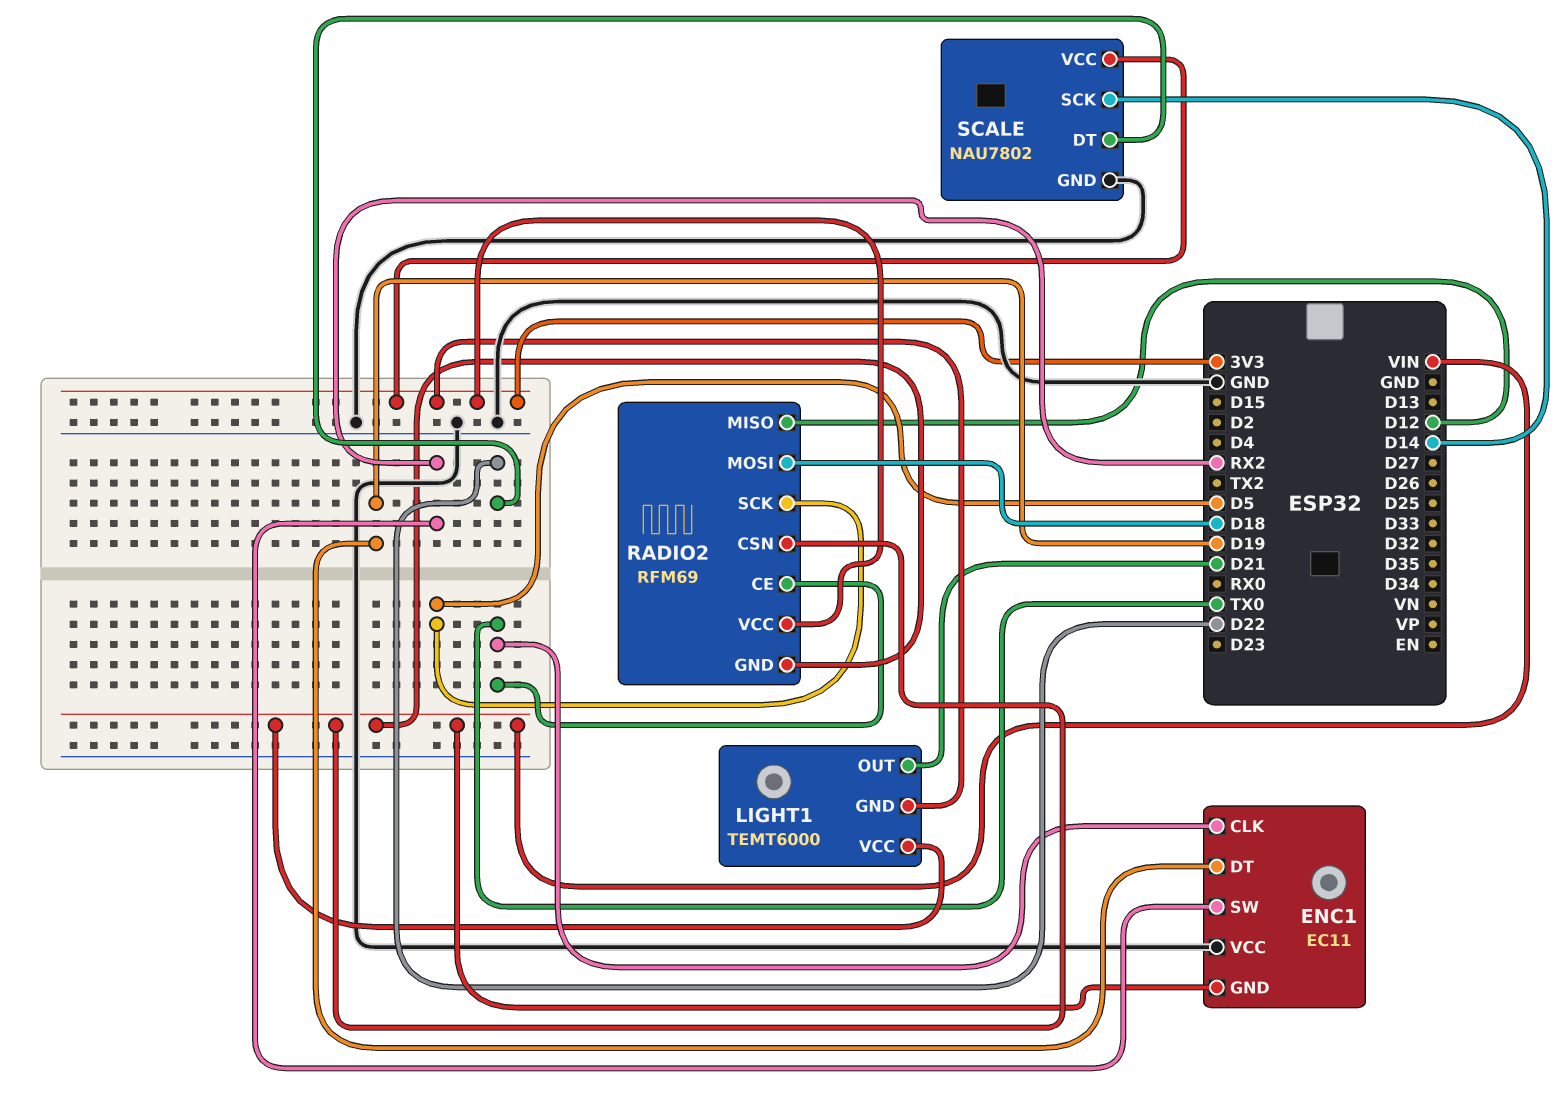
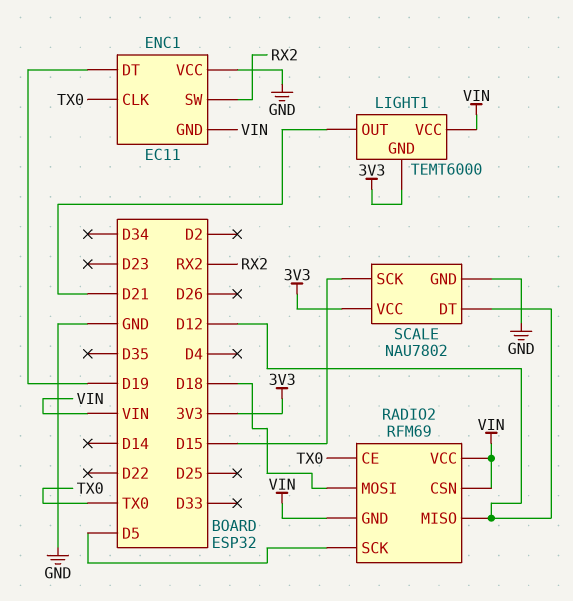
RADIO2 pin VCC: 3V3 -> VIN
SCALE pin DT: D22 -> D12
SCALE pin SCK: D14 -> D15

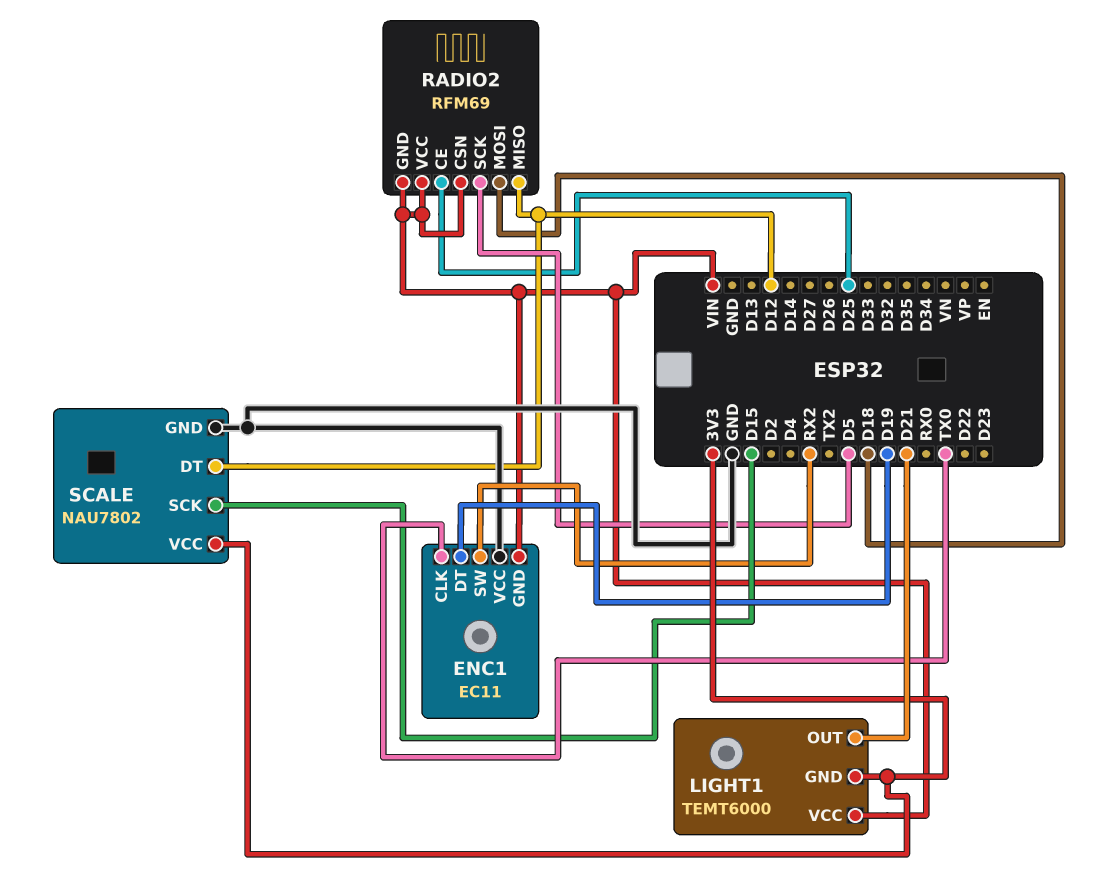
RADIO2 pin CE: TX0 -> D25

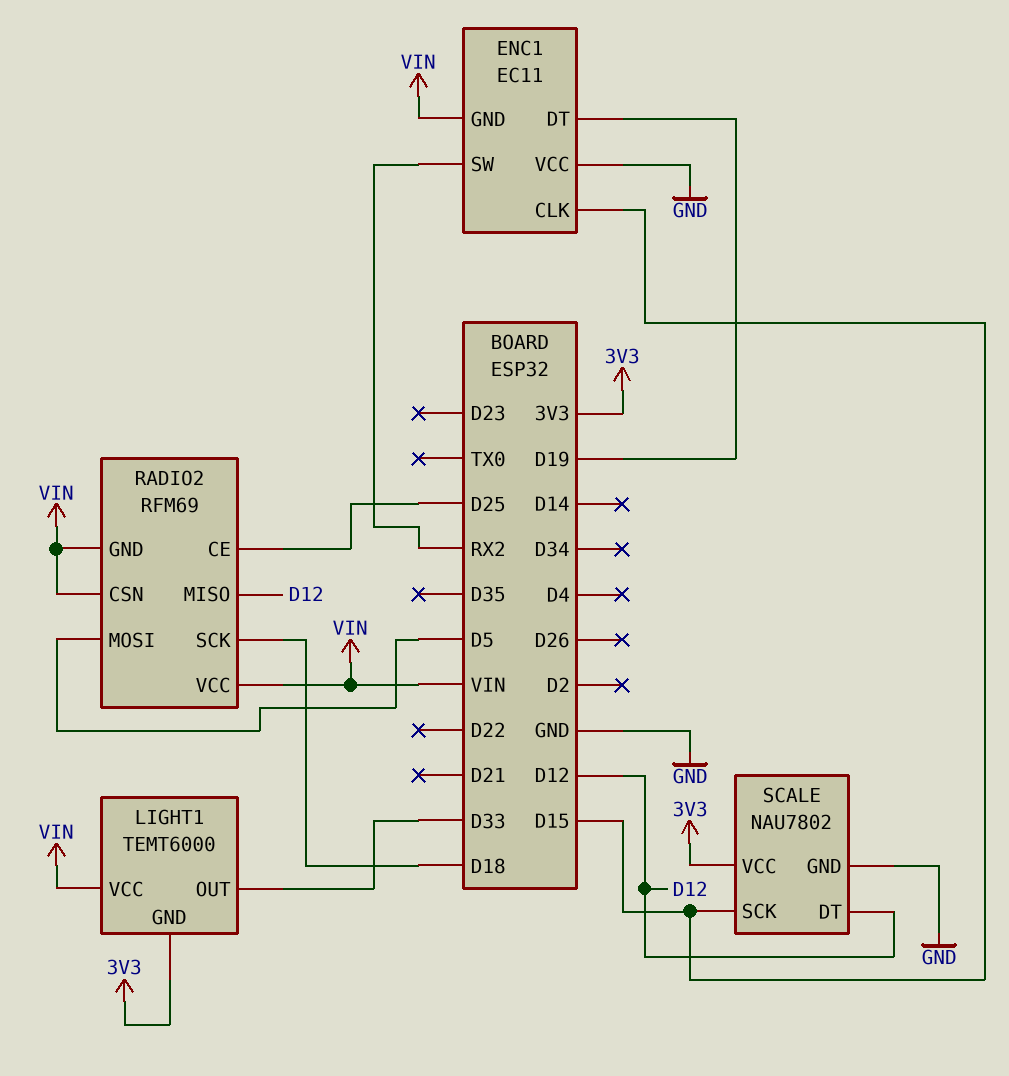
ENC1 pin CLK: TX0 -> D15
LIGHT1 pin OUT: D21 -> D33
RADIO2 pin MOSI: D18 -> D5
RADIO2 pin SCK: D5 -> D18

